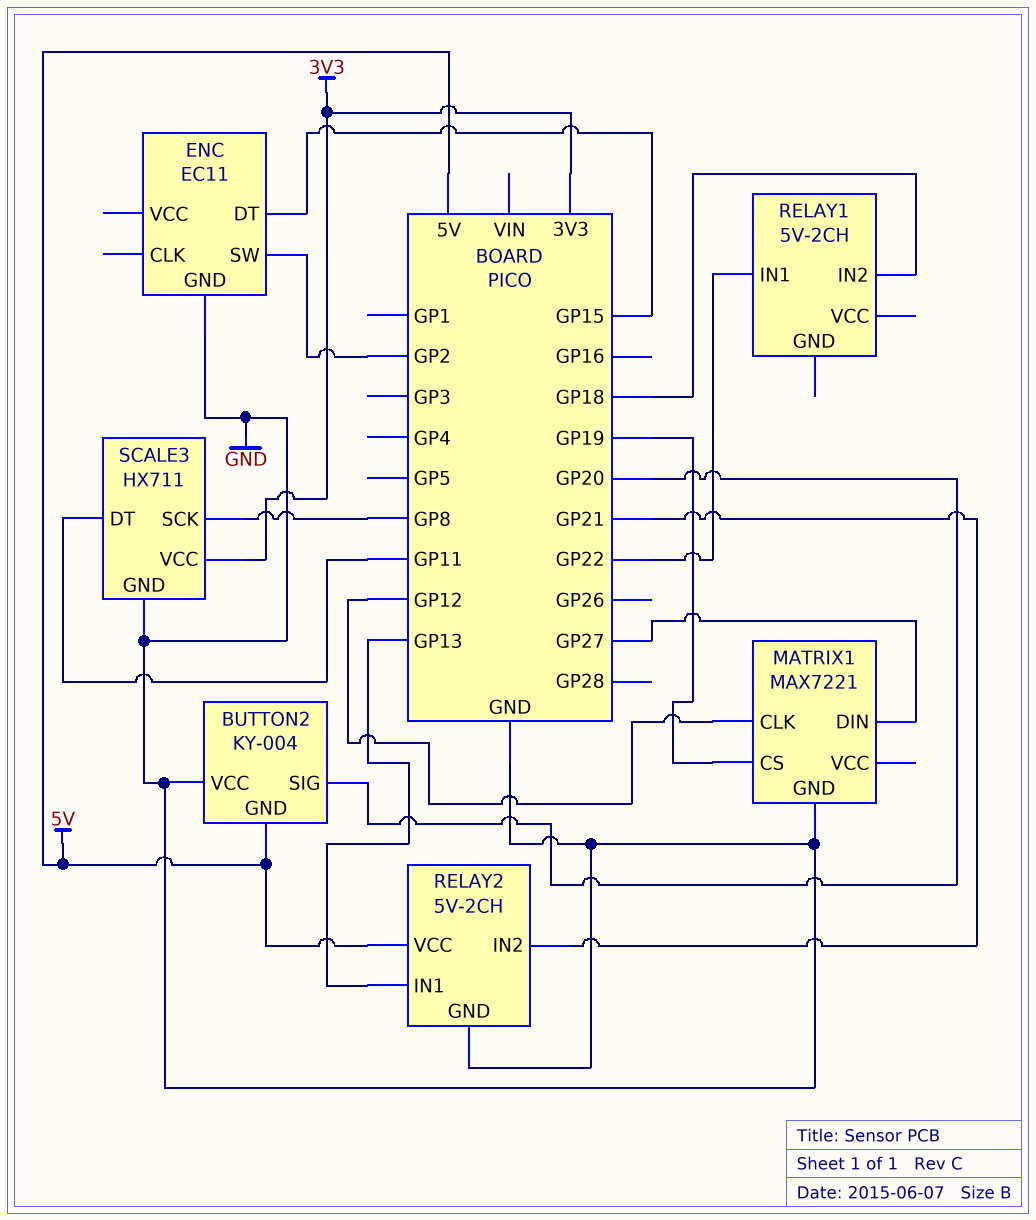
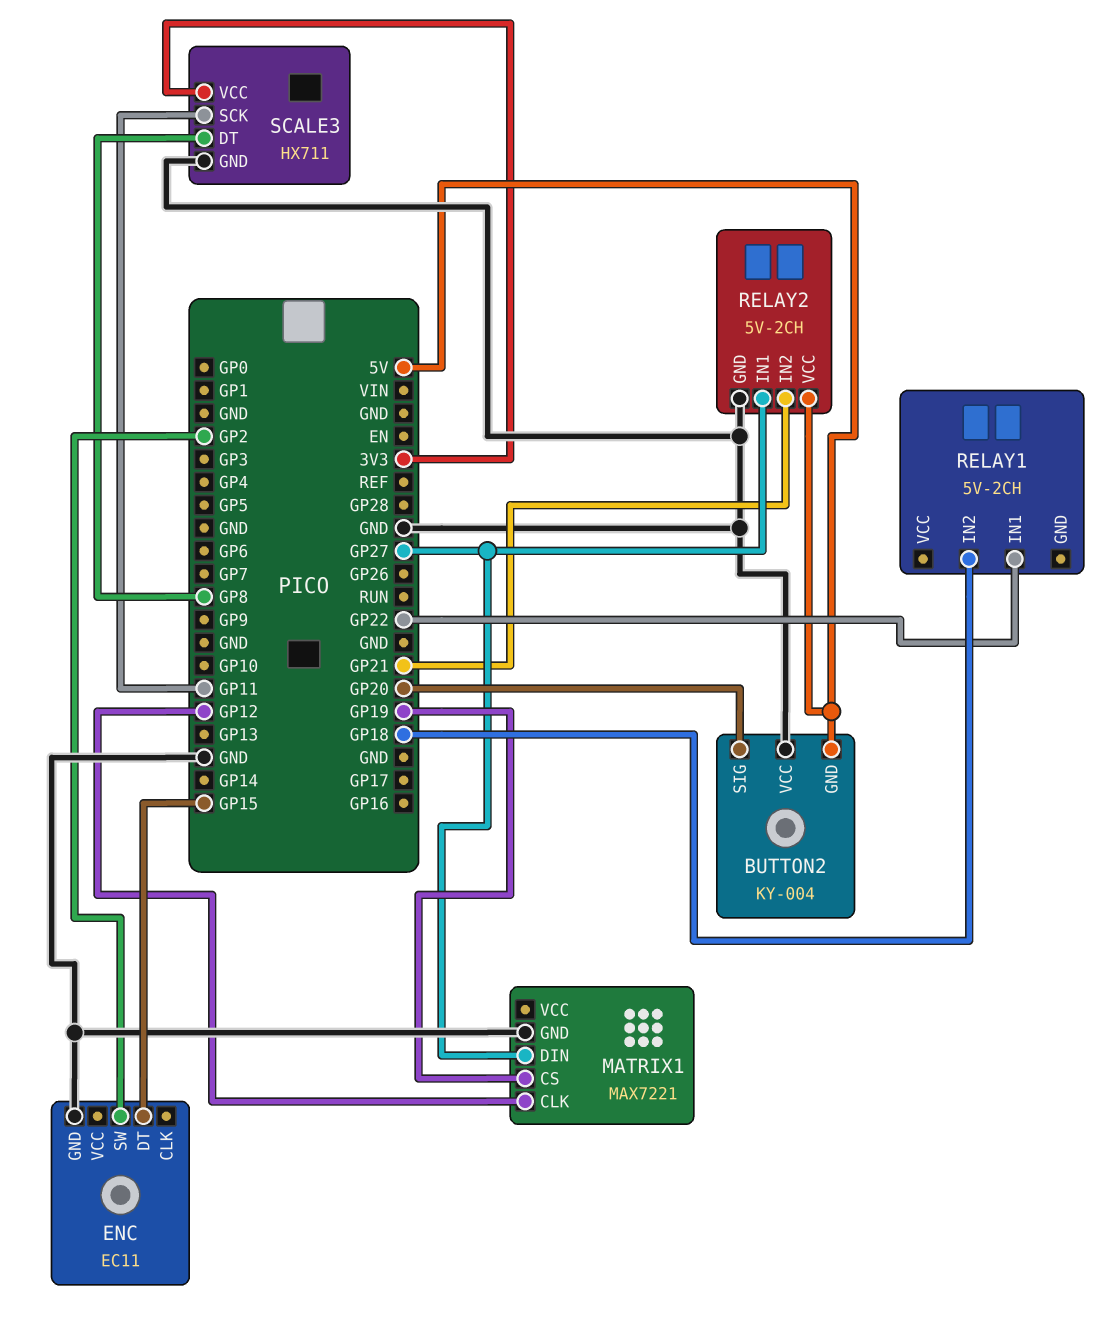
RELAY2 pin IN1: GP13 -> GP27
SCALE3 pin DT: GP11 -> GP8
SCALE3 pin SCK: GP8 -> GP11

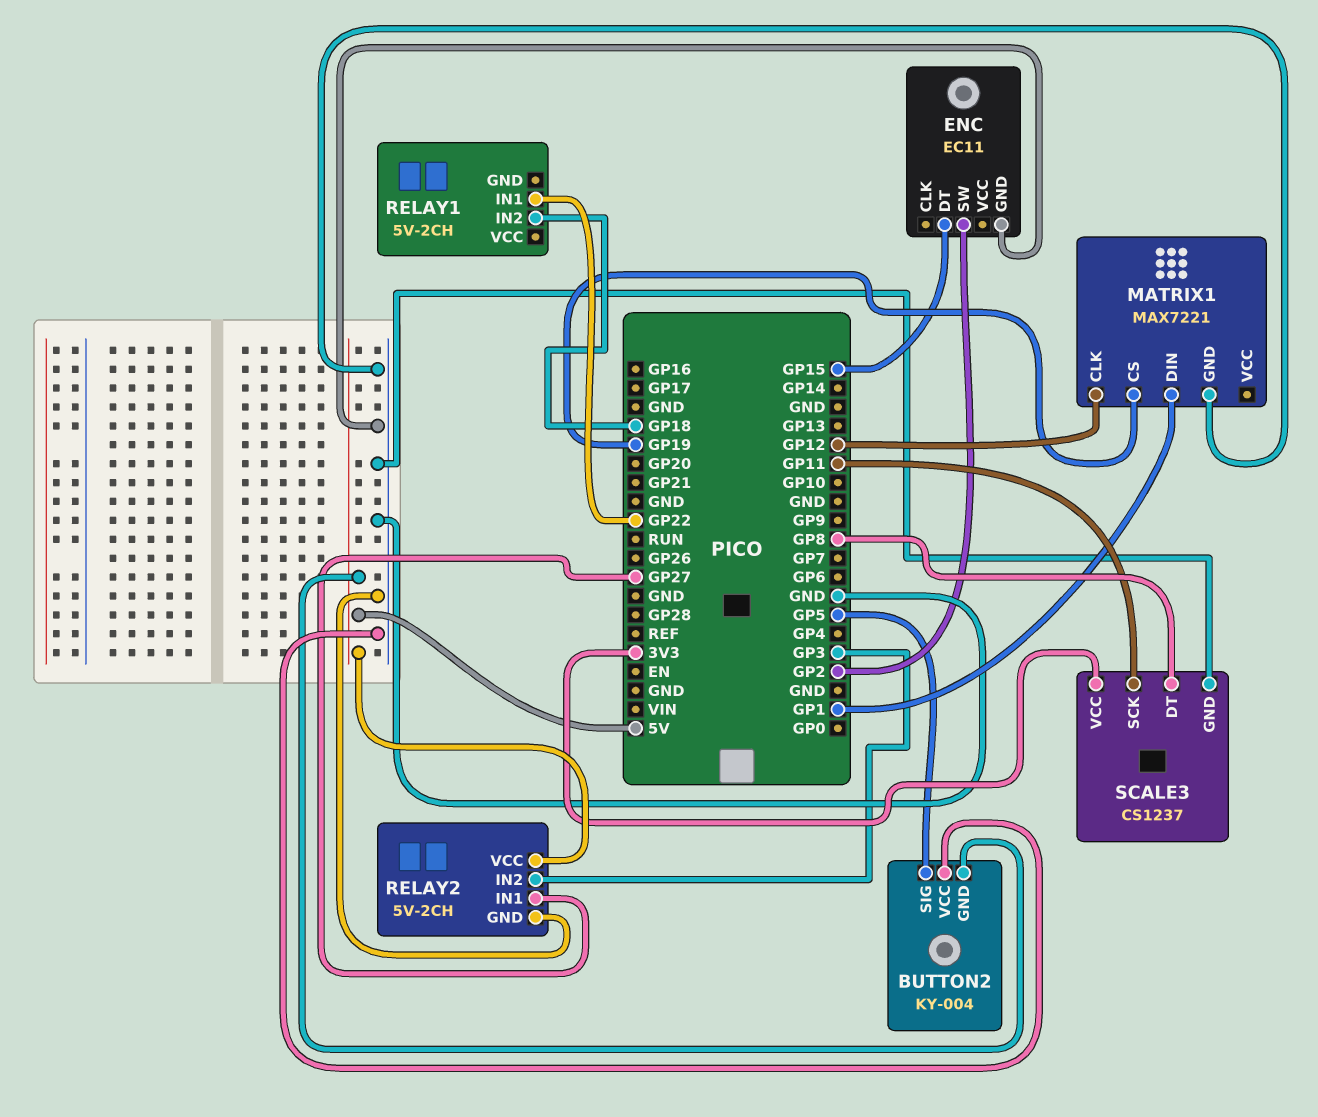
BUTTON2 pin SIG: GP20 -> GP5
MATRIX1 pin DIN: GP27 -> GP1
RELAY2 pin IN2: GP21 -> GP3
SCALE3: HX711 -> CS1237

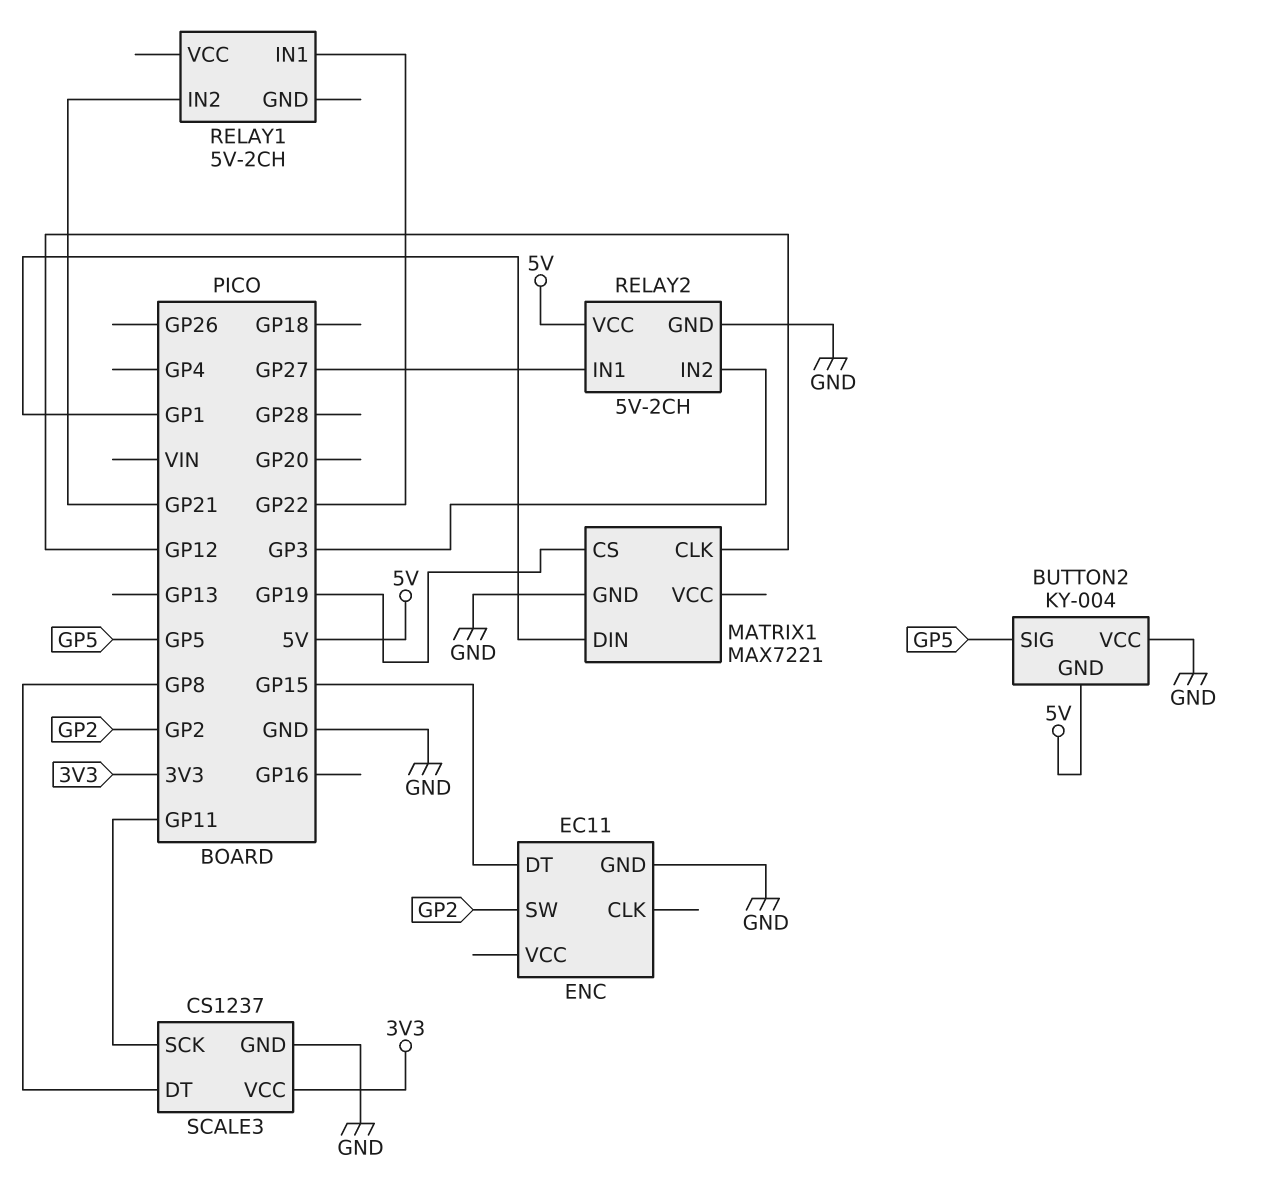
RELAY1 pin IN2: GP18 -> GP21

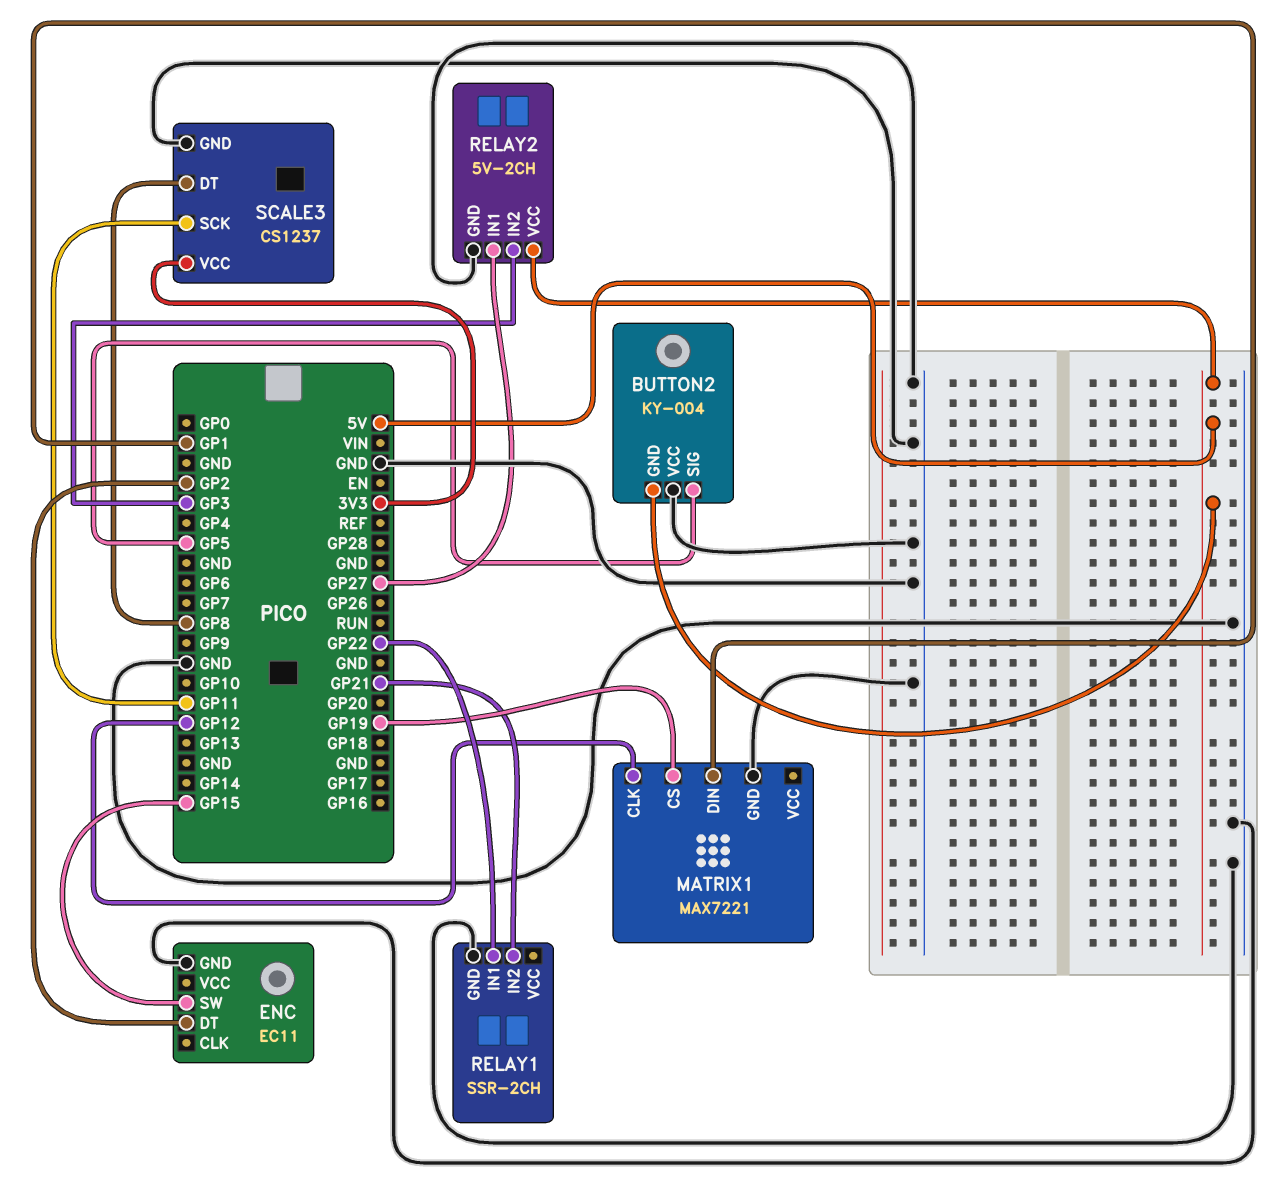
ENC pin DT: GP15 -> GP2
ENC pin SW: GP2 -> GP15
RELAY1: 5V-2CH -> SSR-2CH
RELAY1 pin GND: none -> GND

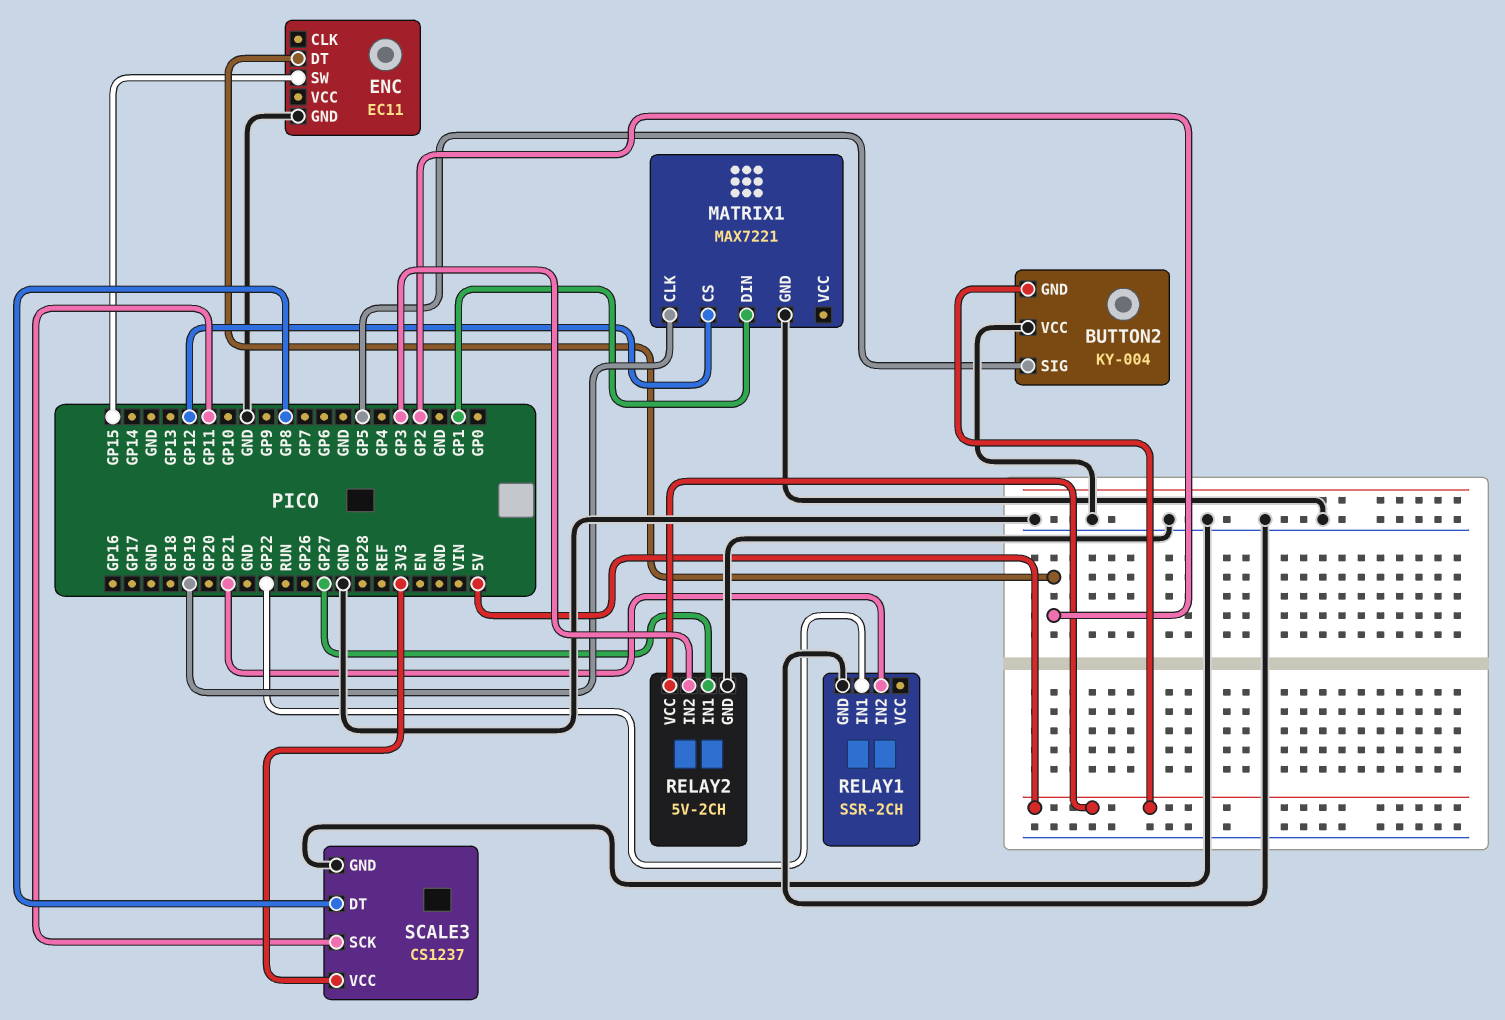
MATRIX1 pin CLK: GP12 -> GP19
MATRIX1 pin CS: GP19 -> GP12

